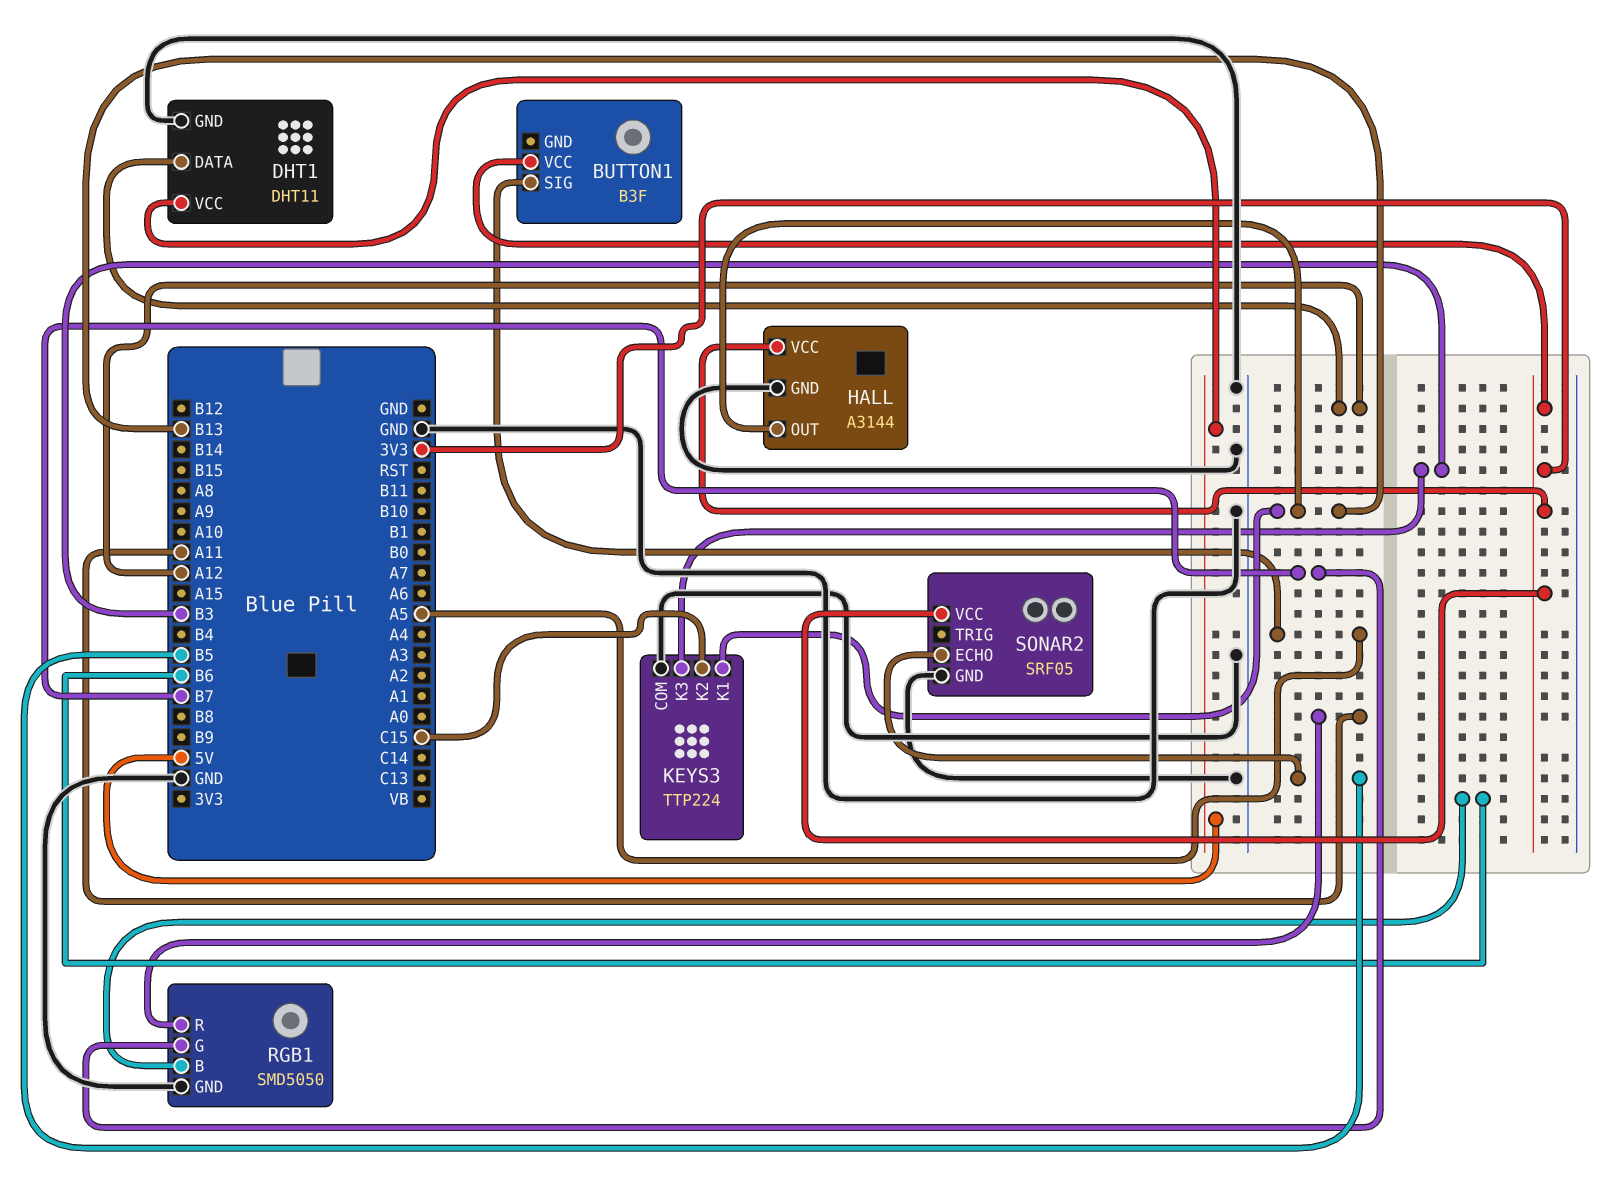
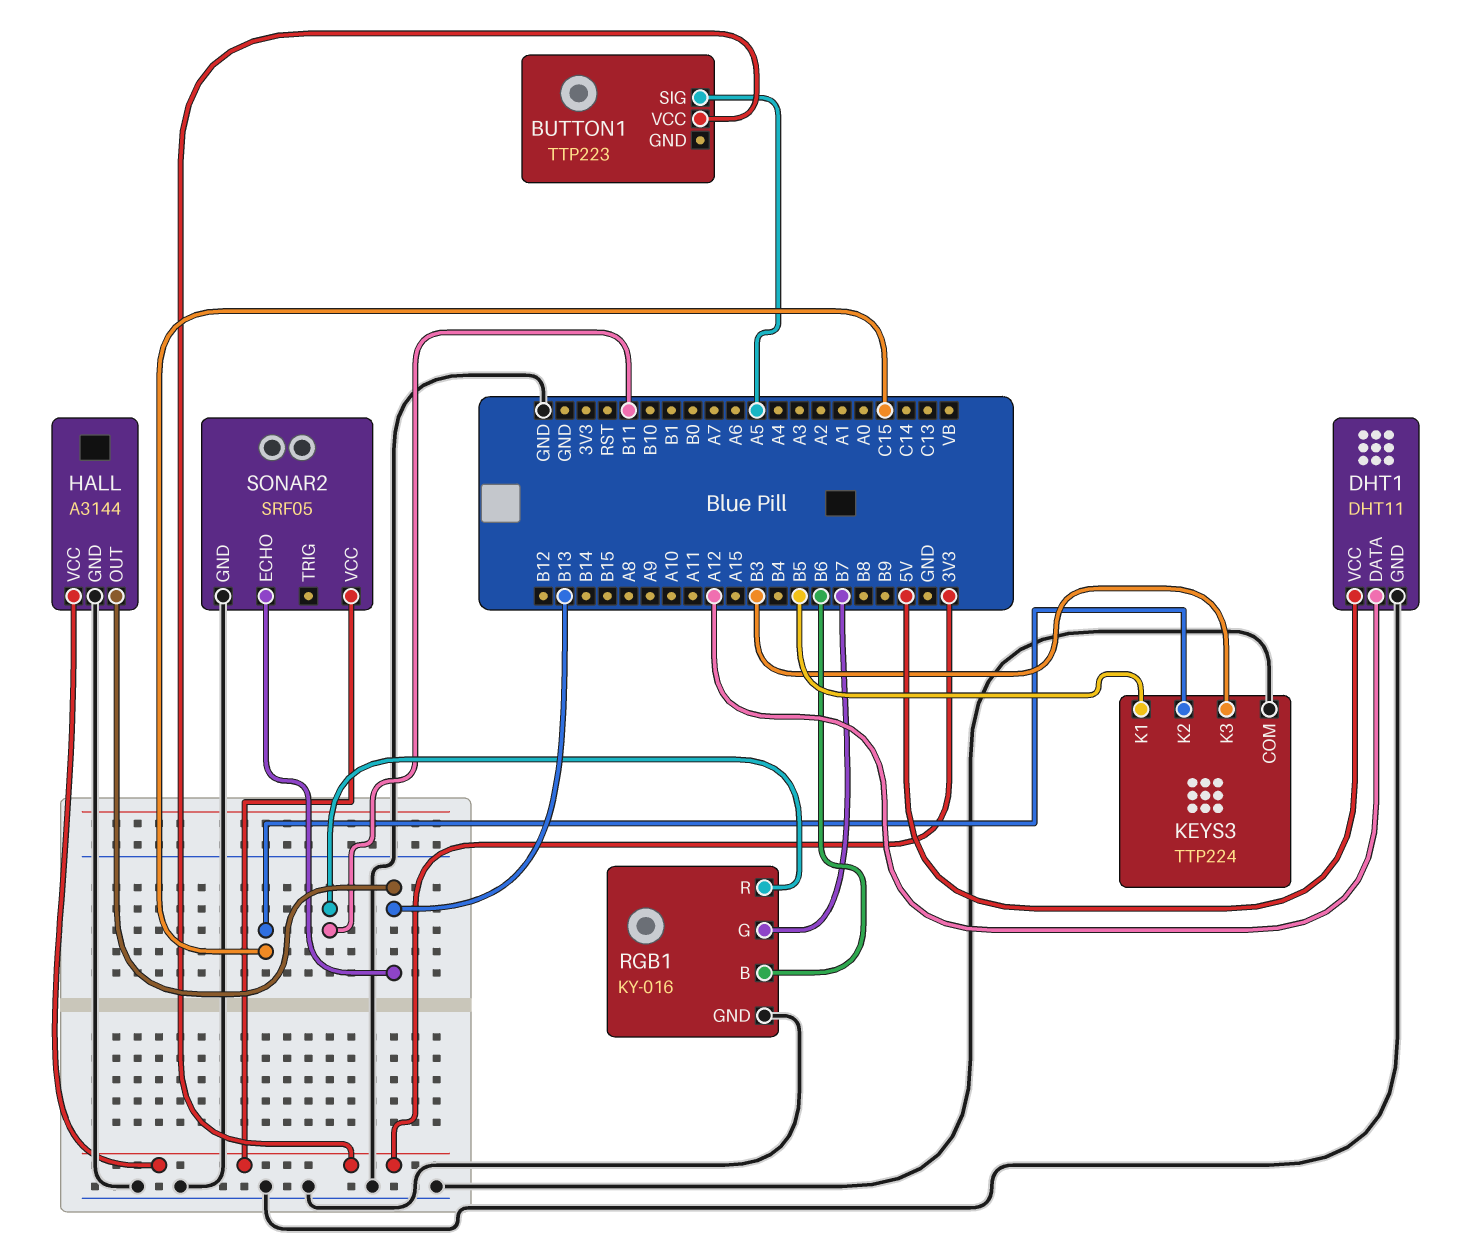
BUTTON1: B3F -> TTP223
KEYS3 pin K1: B13 -> B5
RGB1: SMD5050 -> KY-016
RGB1 pin R: A11 -> B11
SONAR2 pin ECHO: B5 -> B13

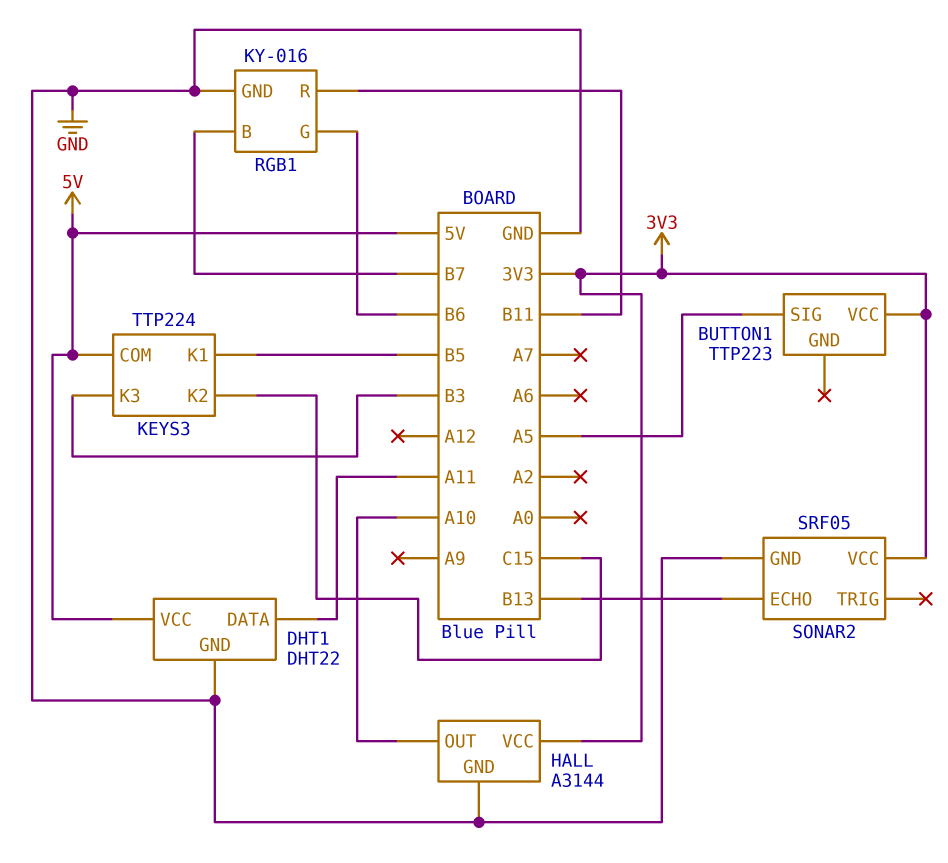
DHT1: DHT11 -> DHT22
DHT1 pin DATA: A12 -> A11
HALL pin OUT: B13 -> A10
KEYS3 pin COM: GND -> 5V
RGB1 pin B: B6 -> B7
RGB1 pin G: B7 -> B6

